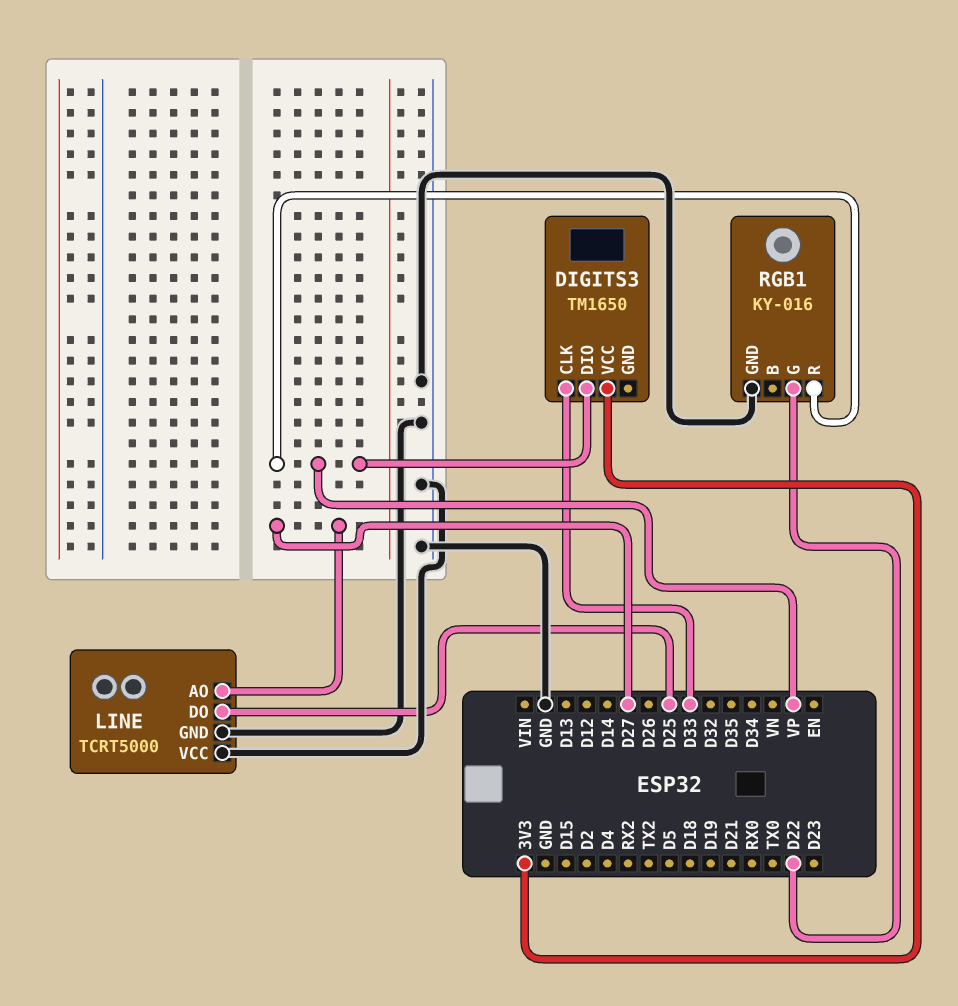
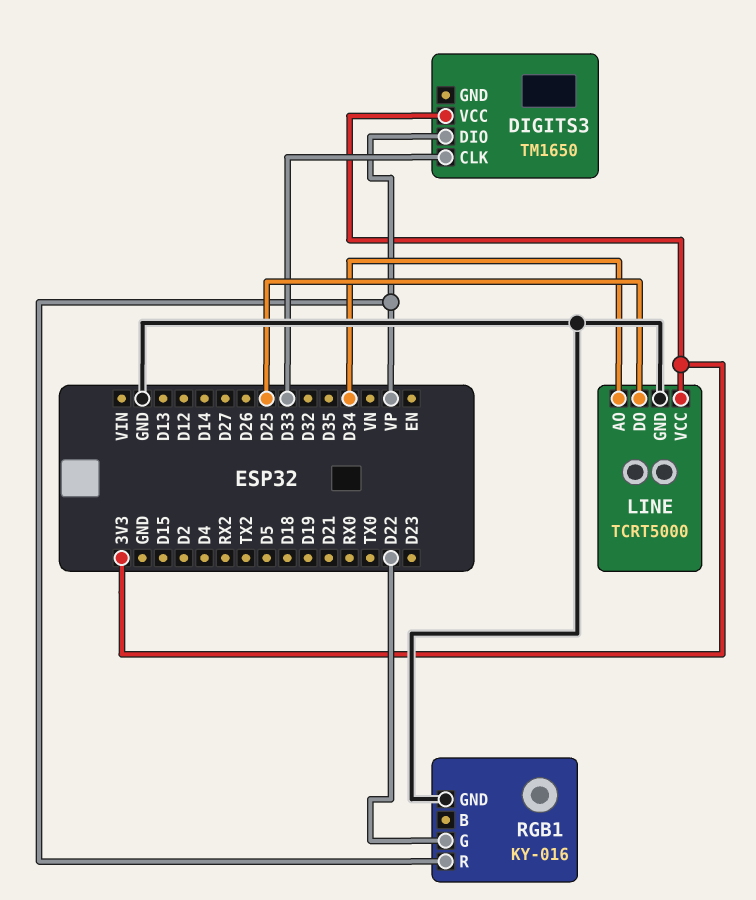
LINE pin AO: D27 -> D34
LINE pin VCC: GND -> 3V3

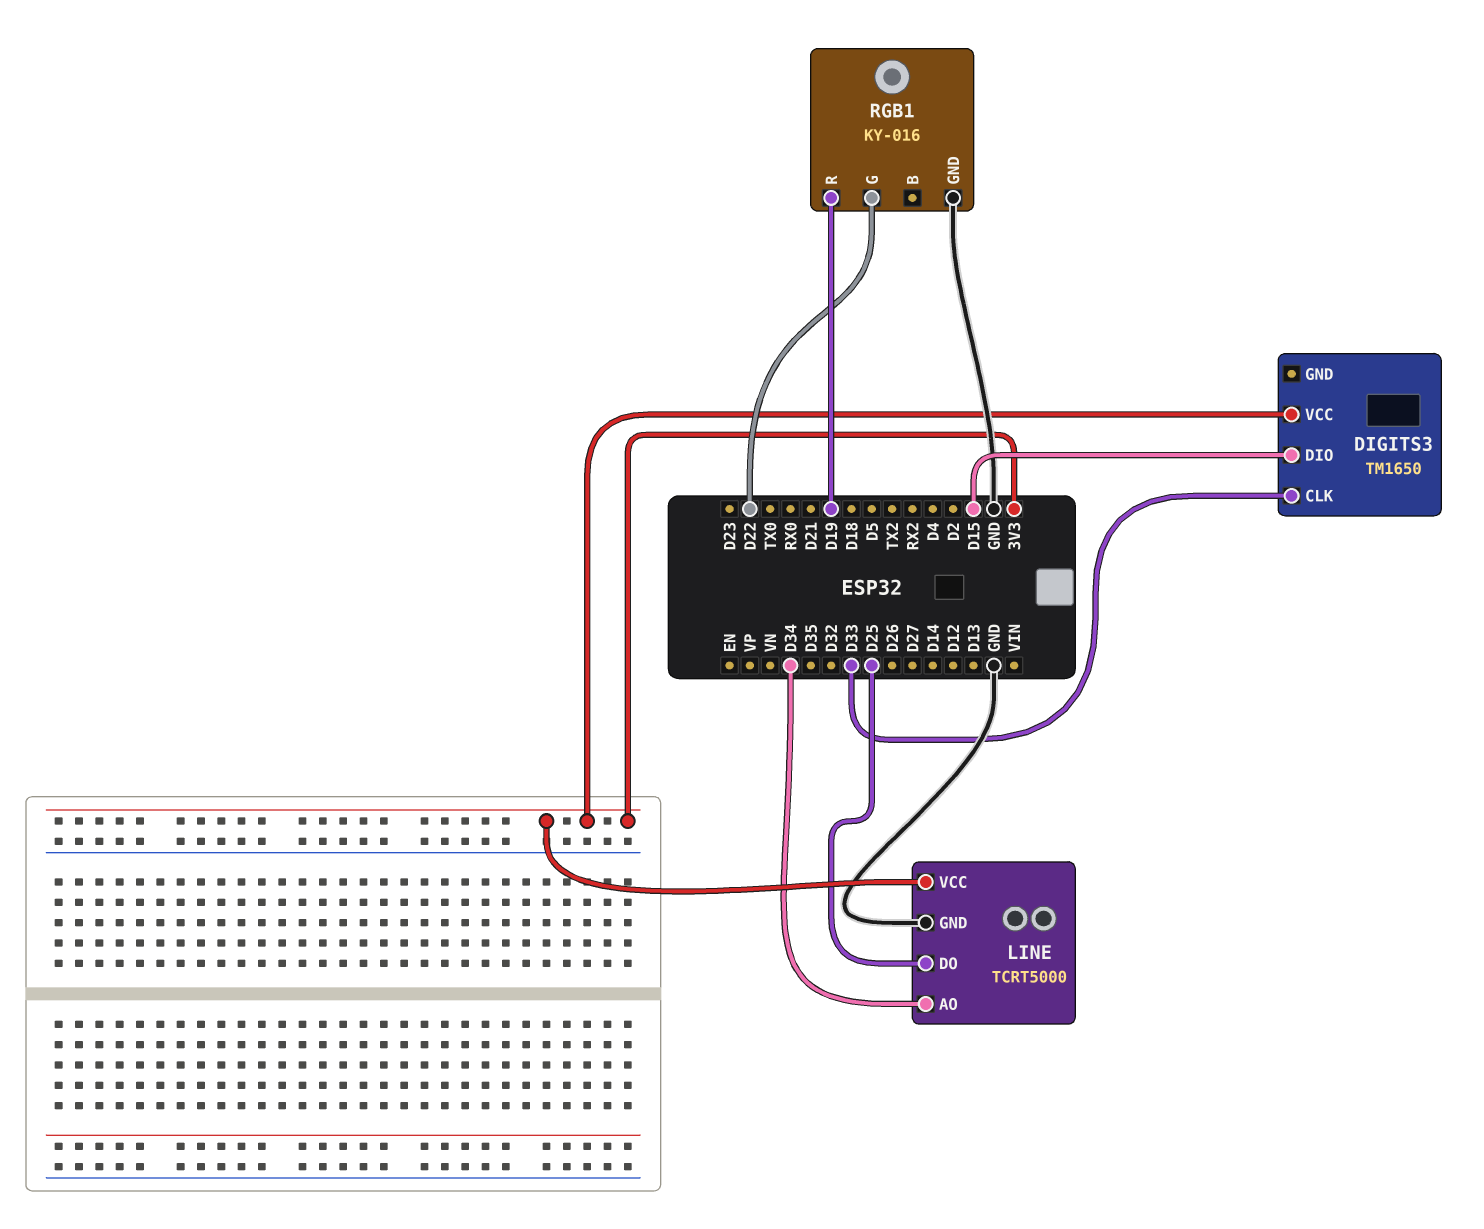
DIGITS3 pin DIO: VP -> D15
RGB1 pin R: VP -> D19

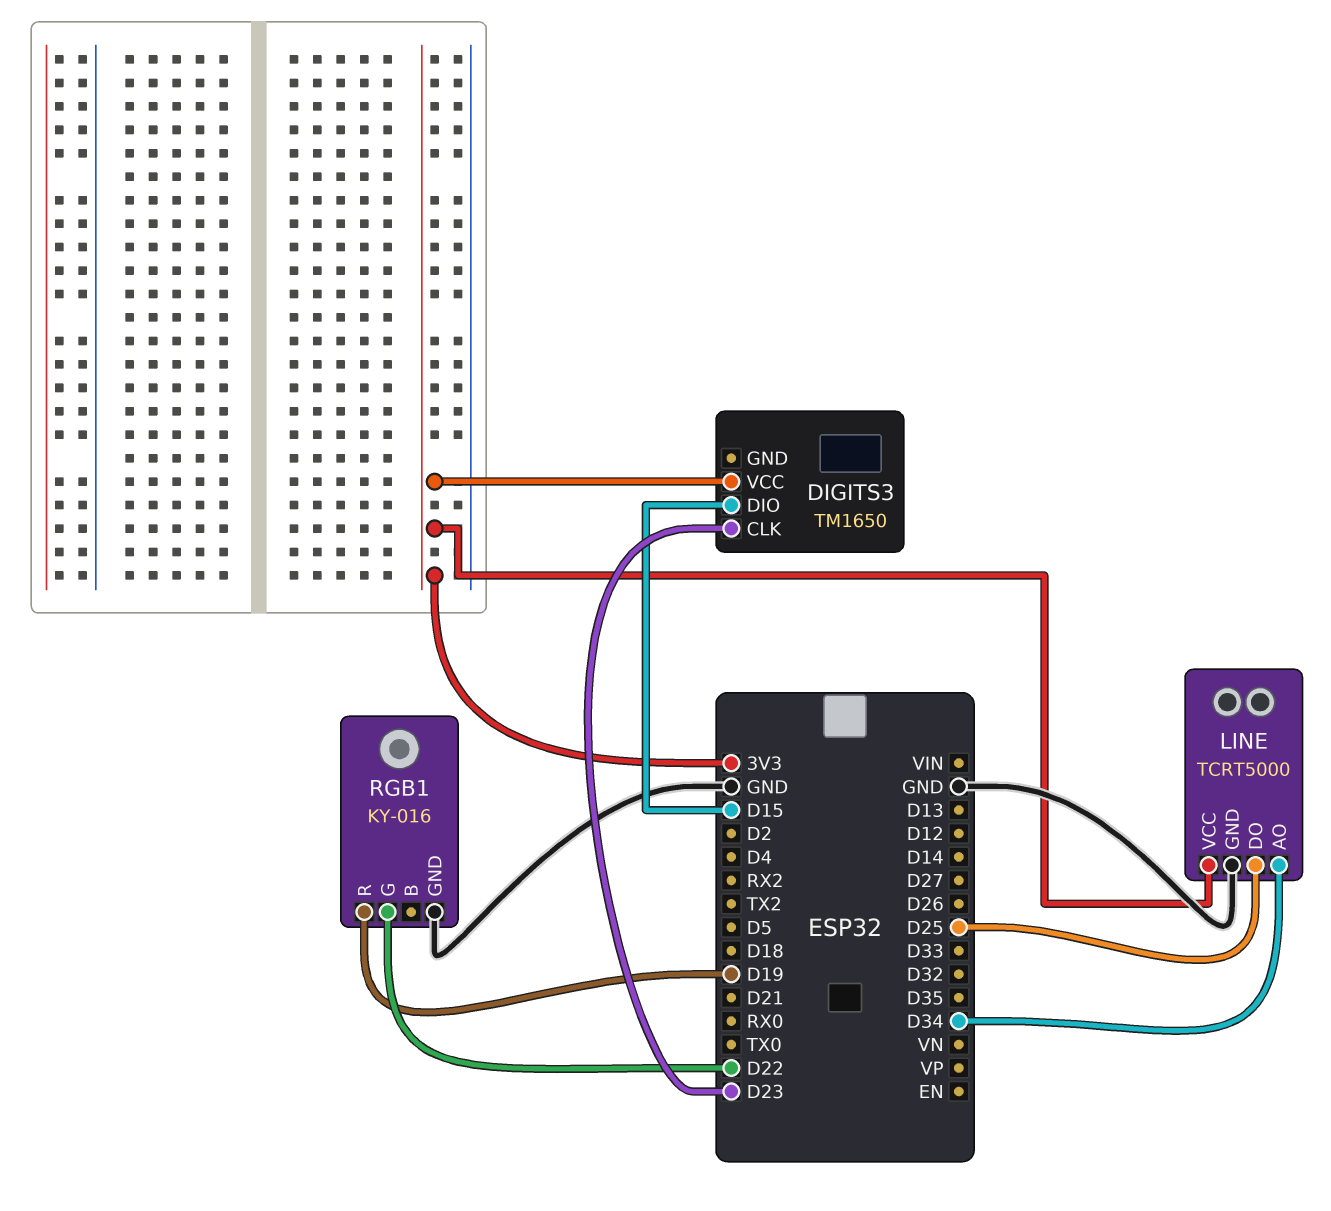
DIGITS3 pin CLK: D33 -> D23

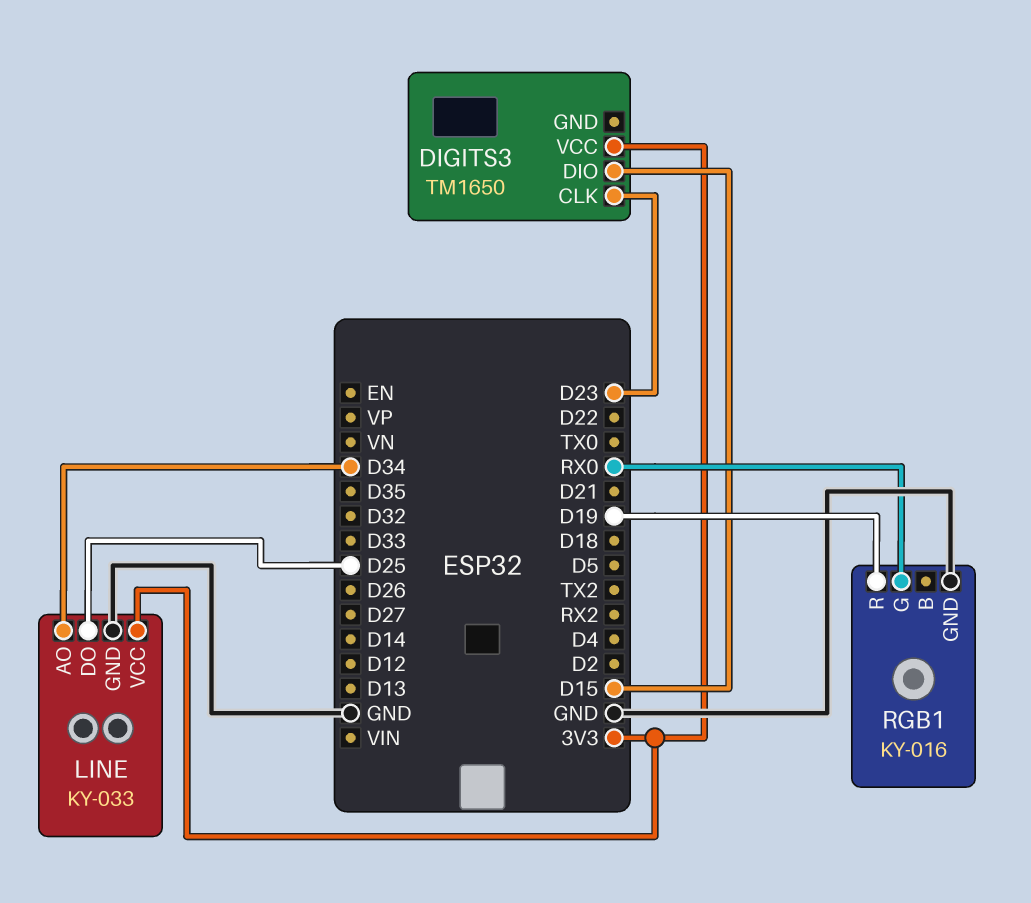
LINE: TCRT5000 -> KY-033
RGB1 pin G: D22 -> RX0

